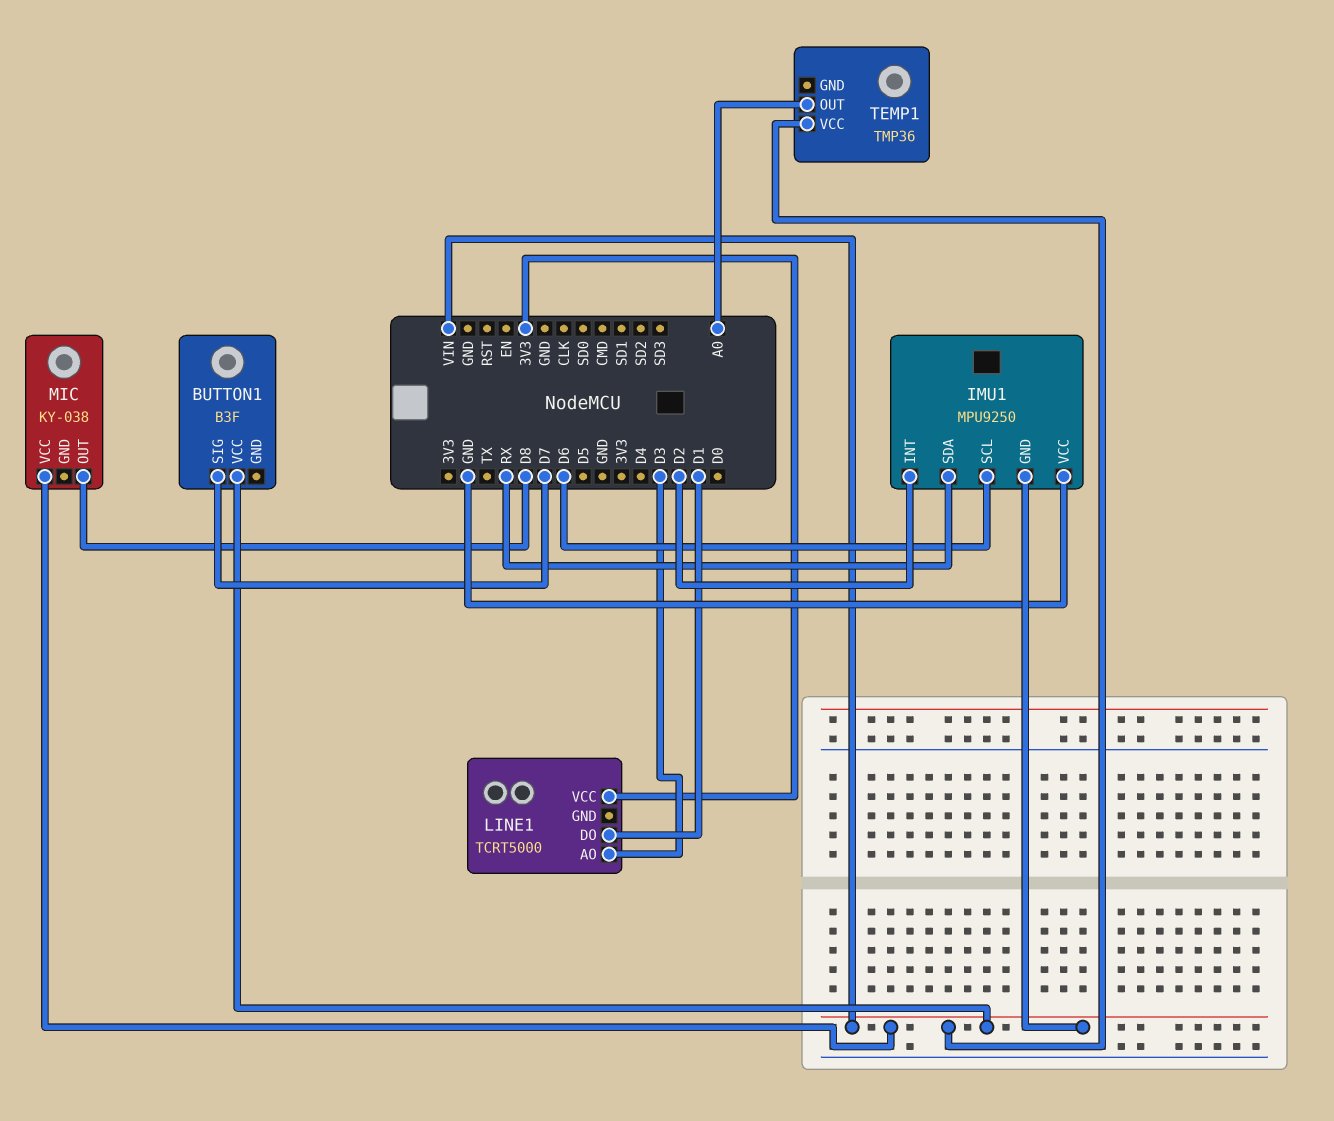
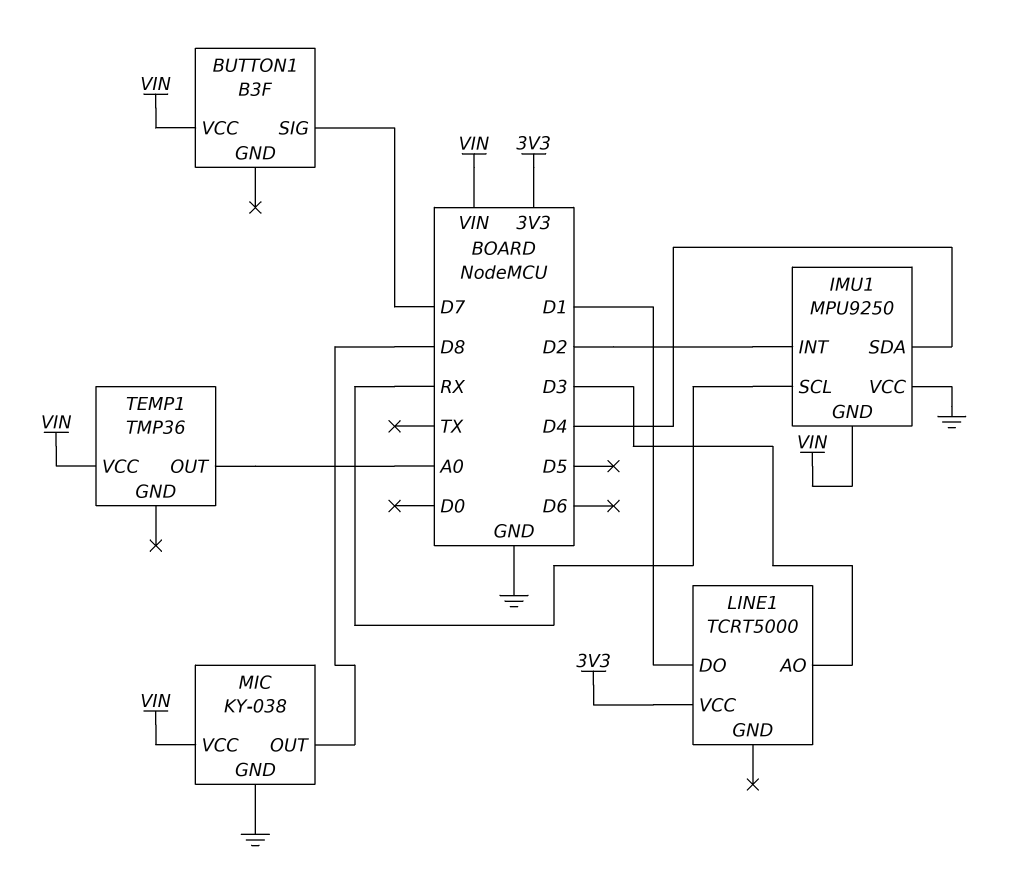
IMU1 pin SCL: D6 -> RX
IMU1 pin SDA: RX -> D4
MIC pin GND: none -> GND

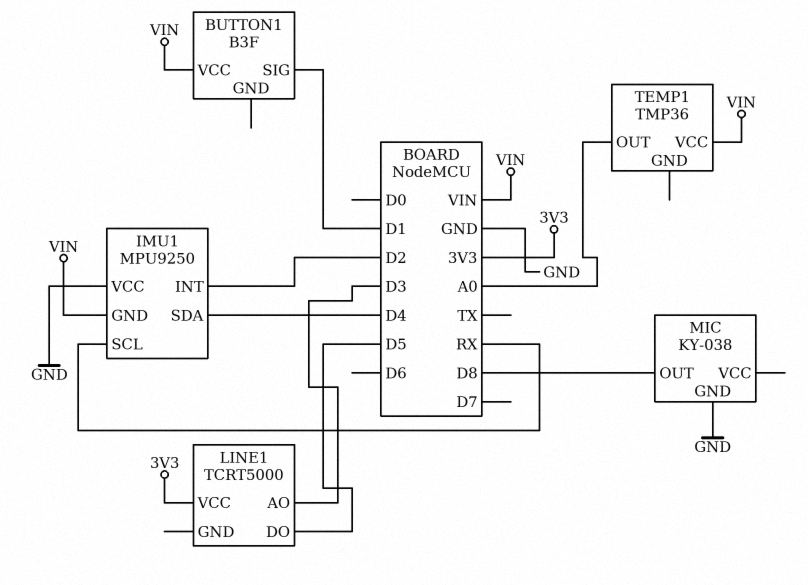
BUTTON1 pin SIG: D7 -> D1
LINE1 pin DO: D1 -> D5
MIC pin VCC: VIN -> none

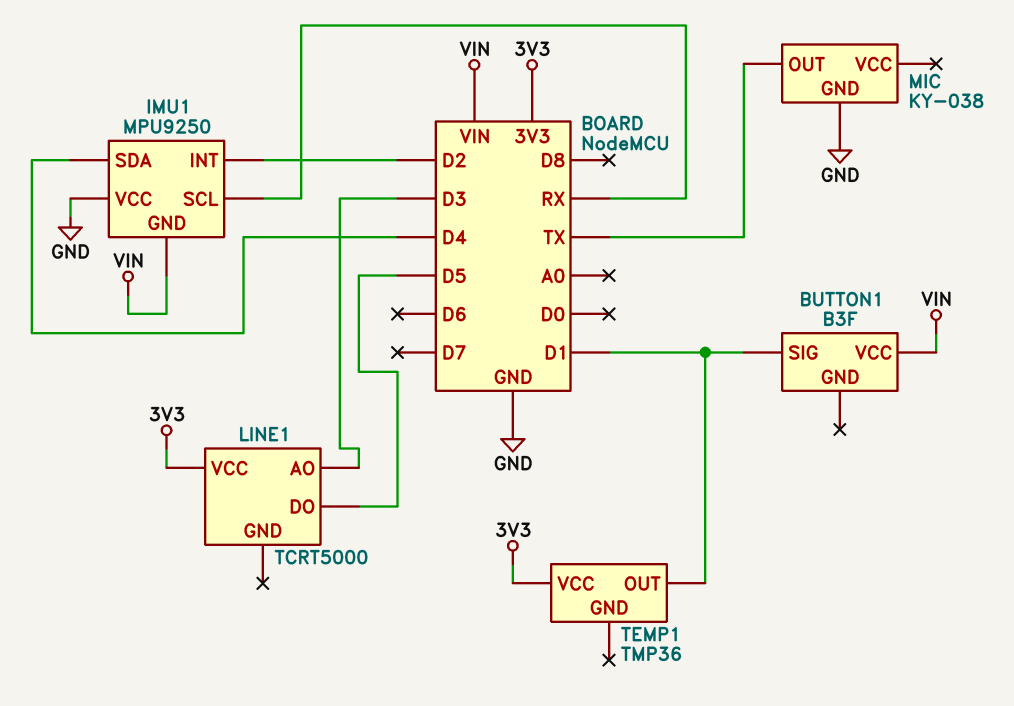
MIC pin OUT: D8 -> TX
TEMP1 pin OUT: A0 -> D1
TEMP1 pin VCC: VIN -> 3V3

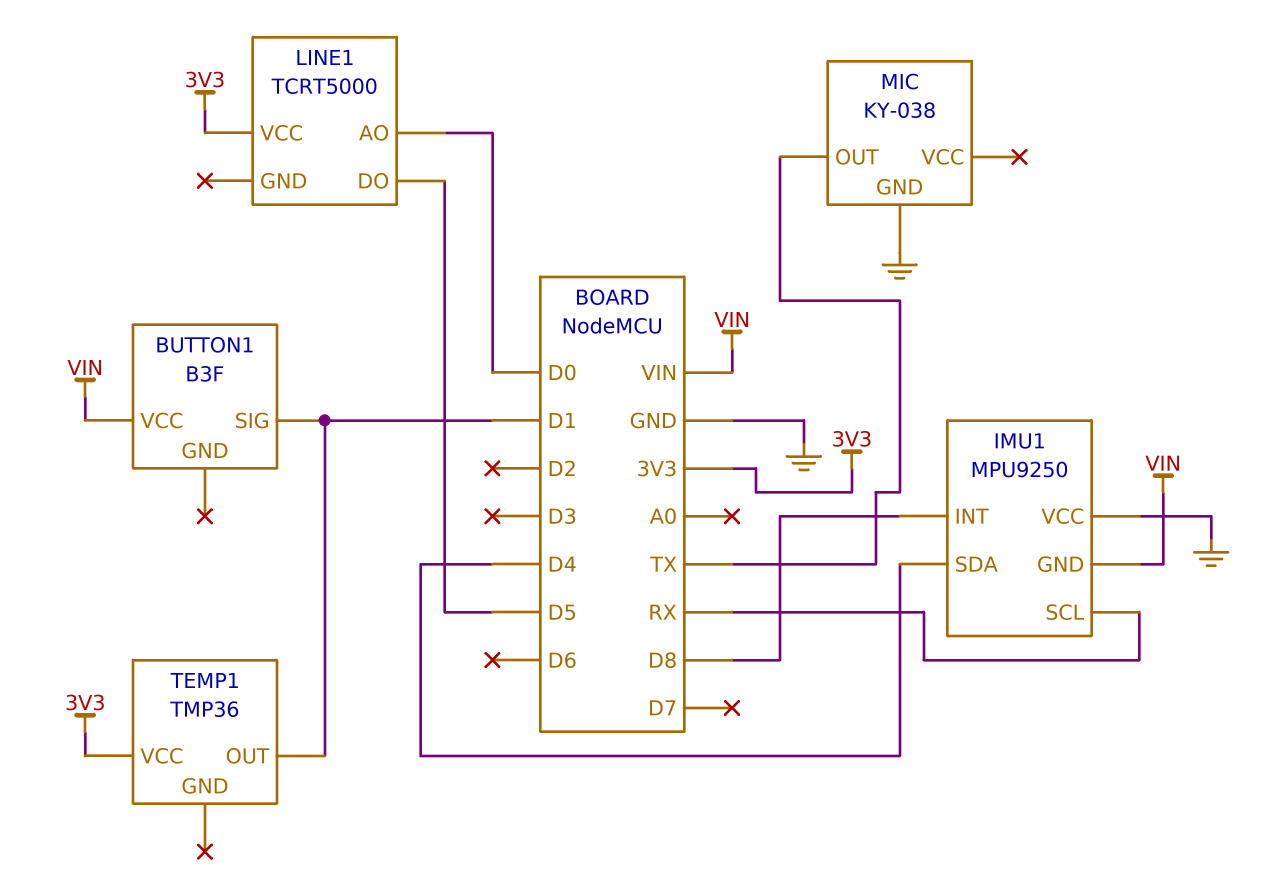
IMU1 pin INT: D2 -> D8
LINE1 pin AO: D3 -> D0

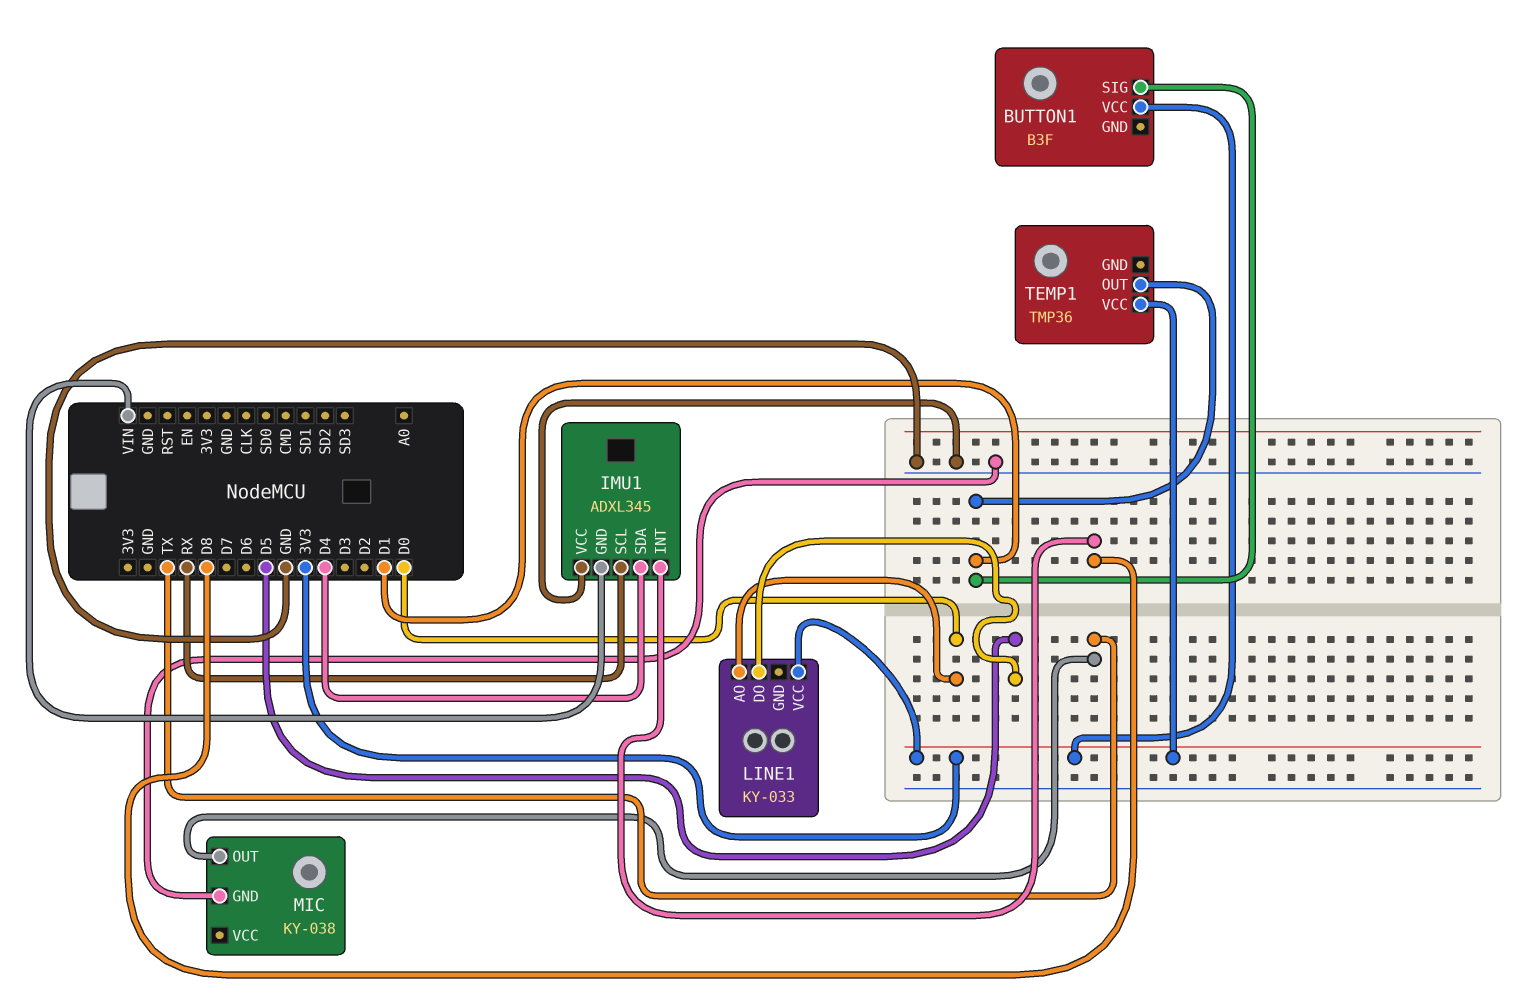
BUTTON1 pin VCC: VIN -> 3V3
IMU1: MPU9250 -> ADXL345
LINE1: TCRT5000 -> KY-033

